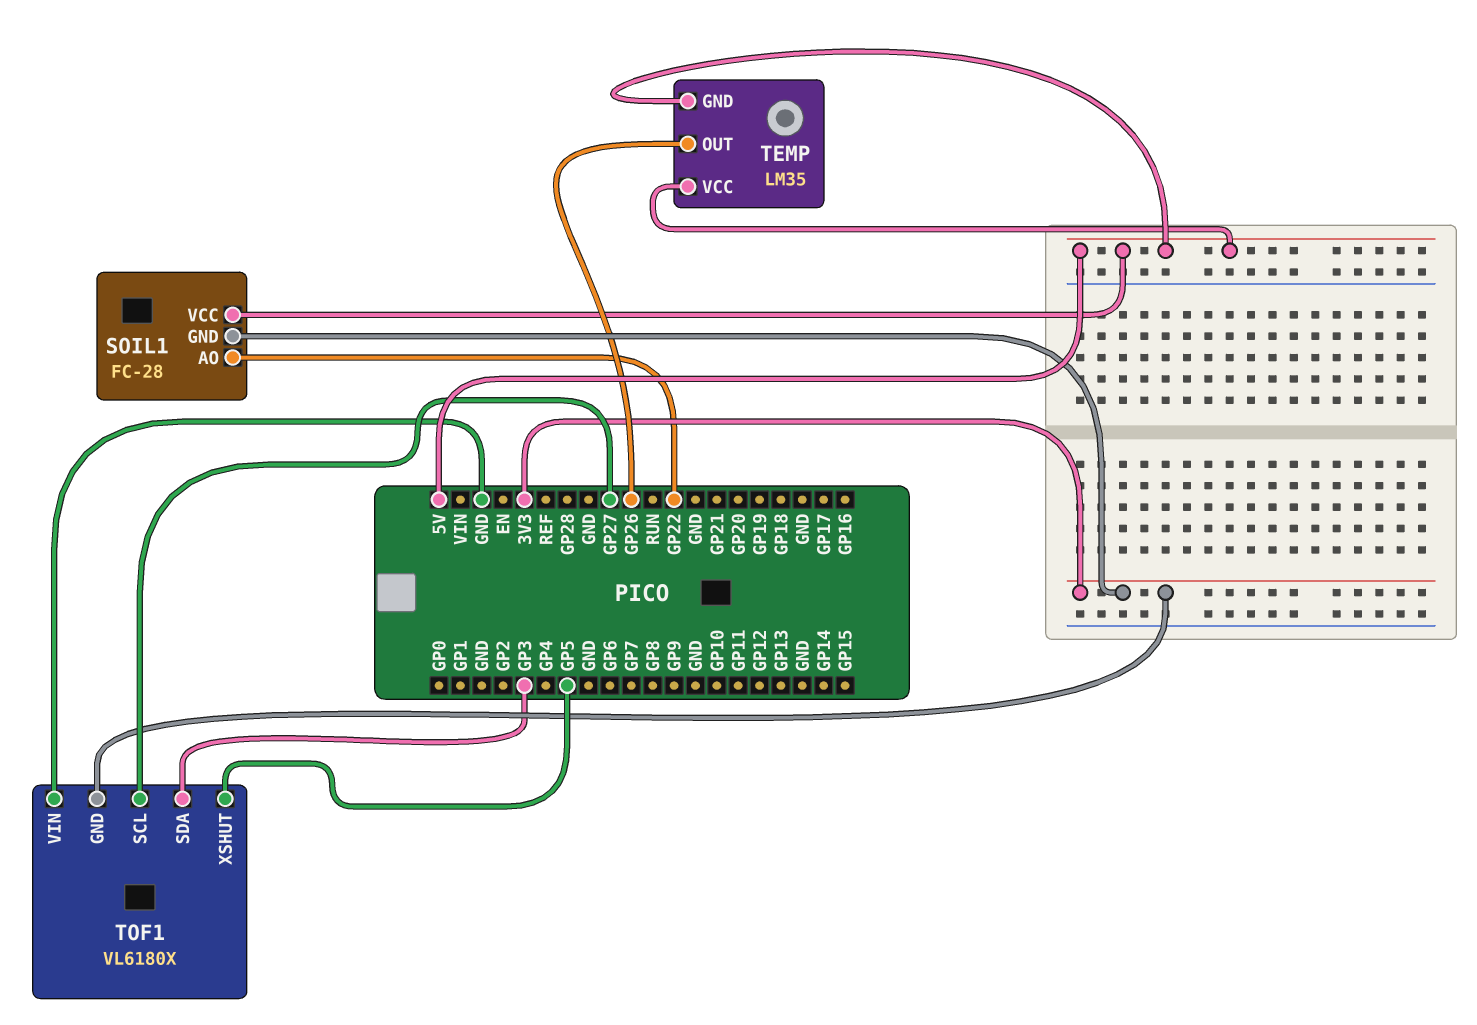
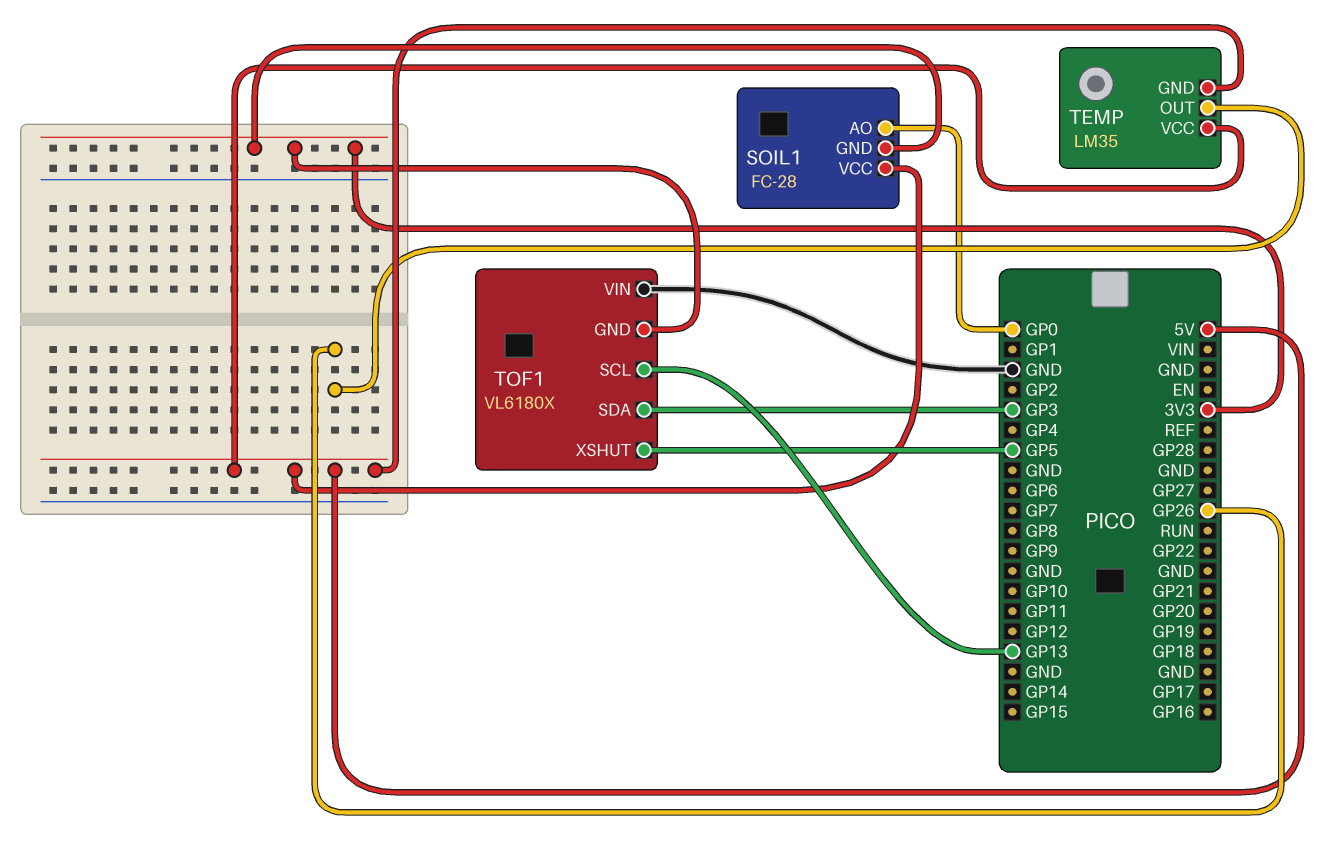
SOIL1 pin AO: GP22 -> GP0
TOF1 pin SCL: GP27 -> GP13

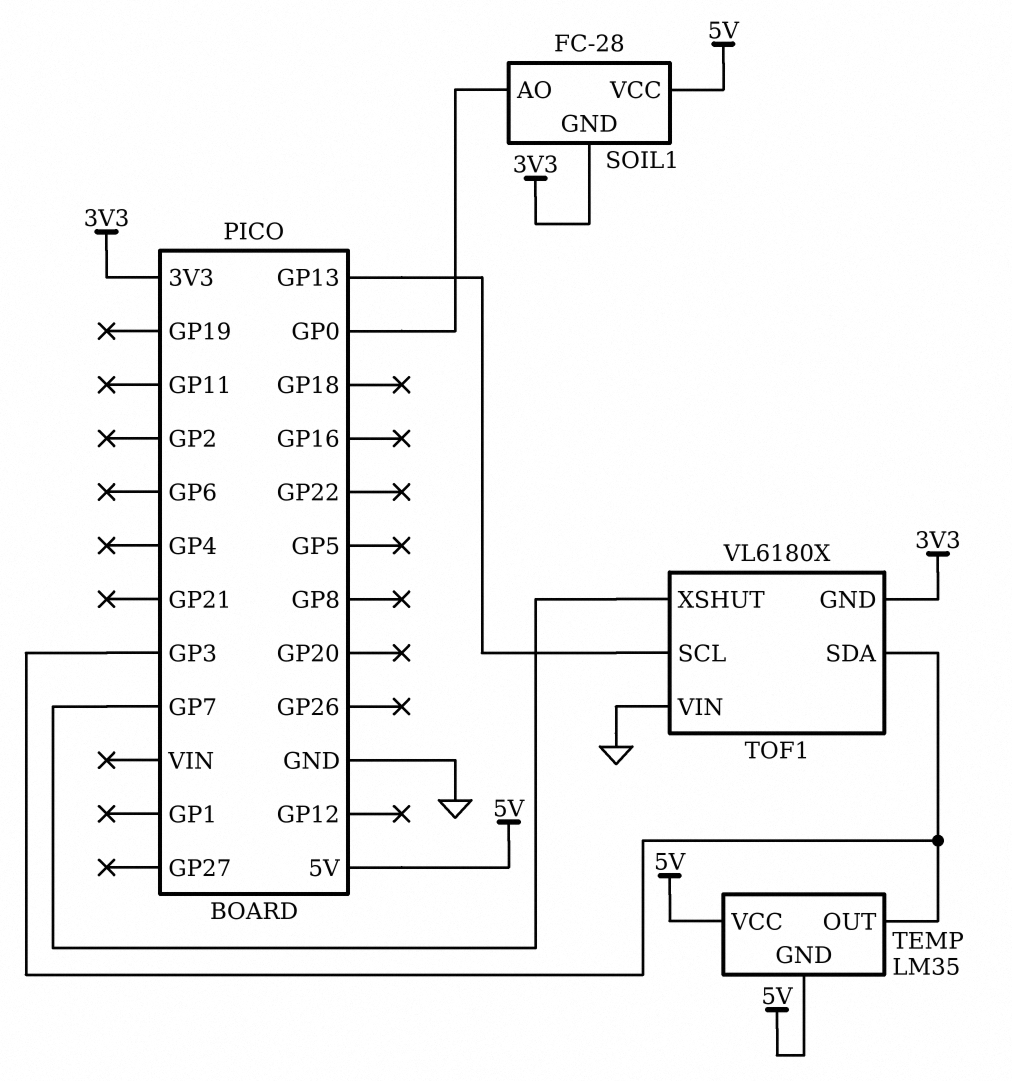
TEMP pin OUT: GP26 -> GP3
TOF1 pin XSHUT: GP5 -> GP7

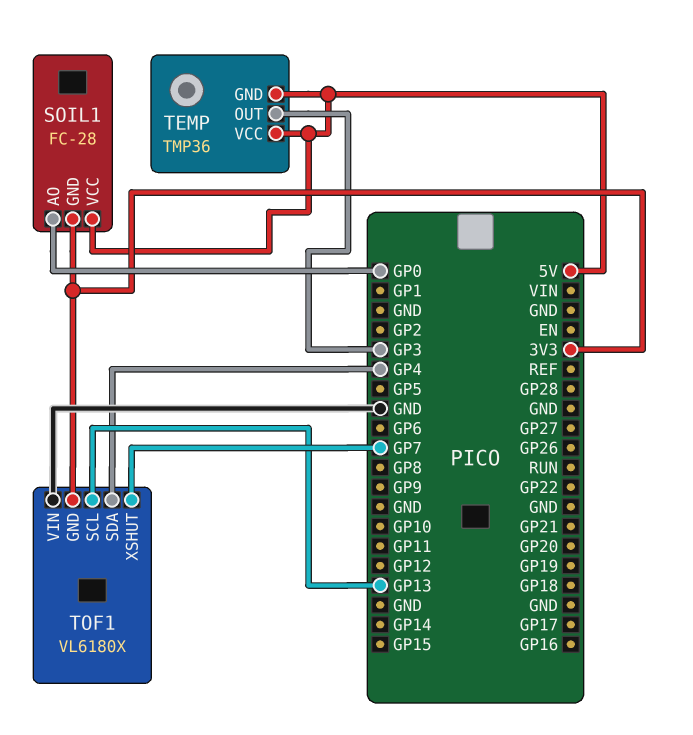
TEMP: LM35 -> TMP36
TOF1 pin SDA: GP3 -> GP4

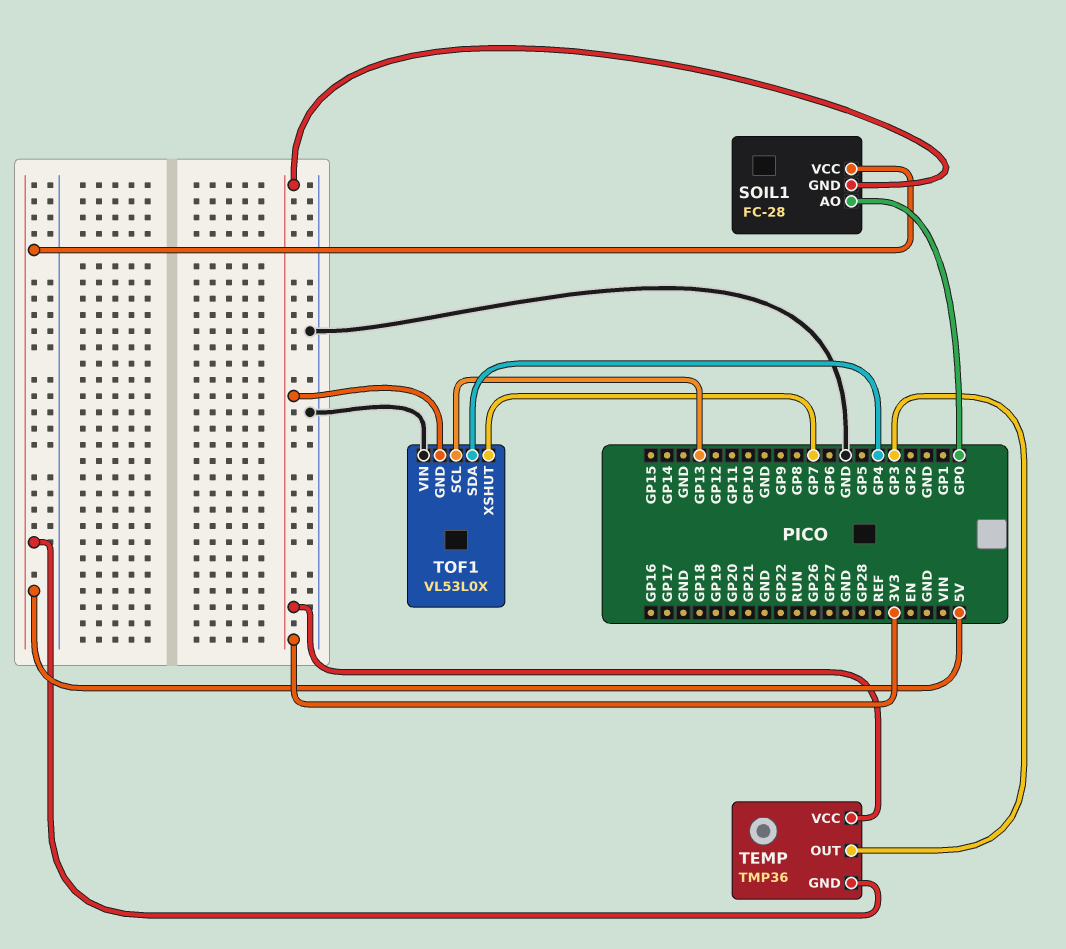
TEMP pin VCC: 5V -> 3V3
TOF1: VL6180X -> VL53L0X

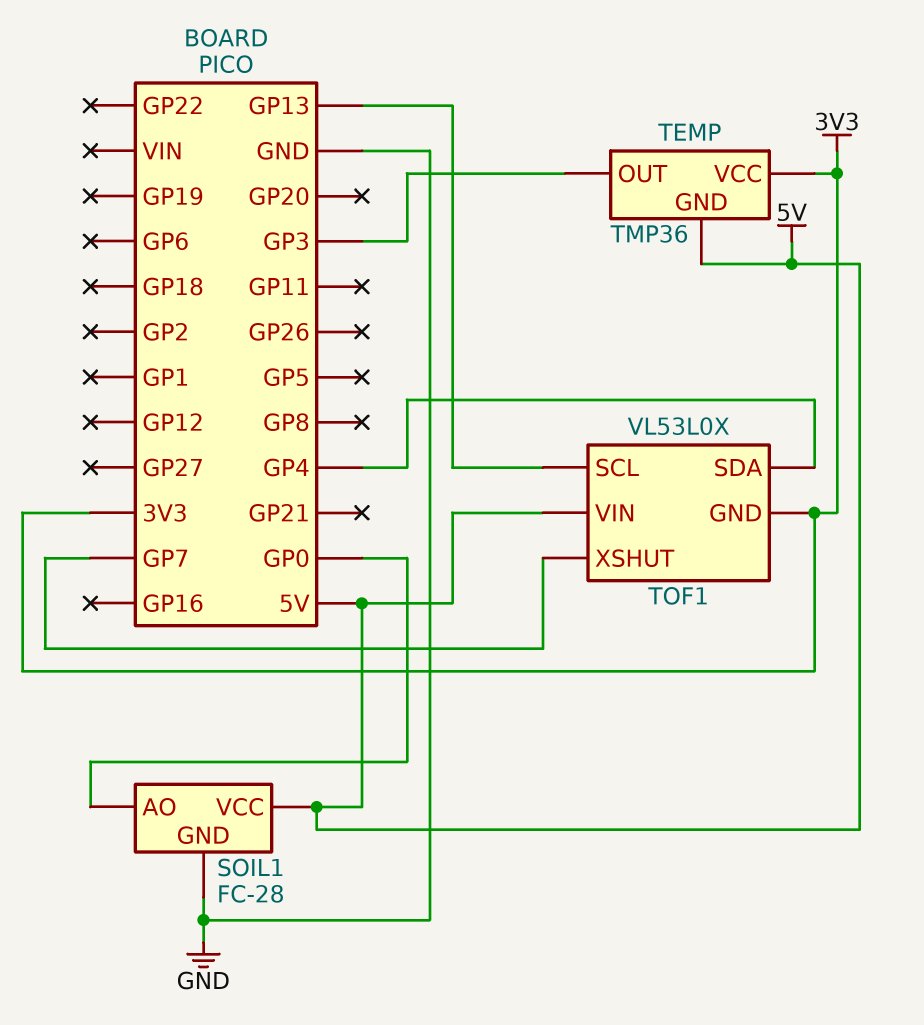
SOIL1 pin GND: 3V3 -> GND
TOF1 pin VIN: GND -> 5V

